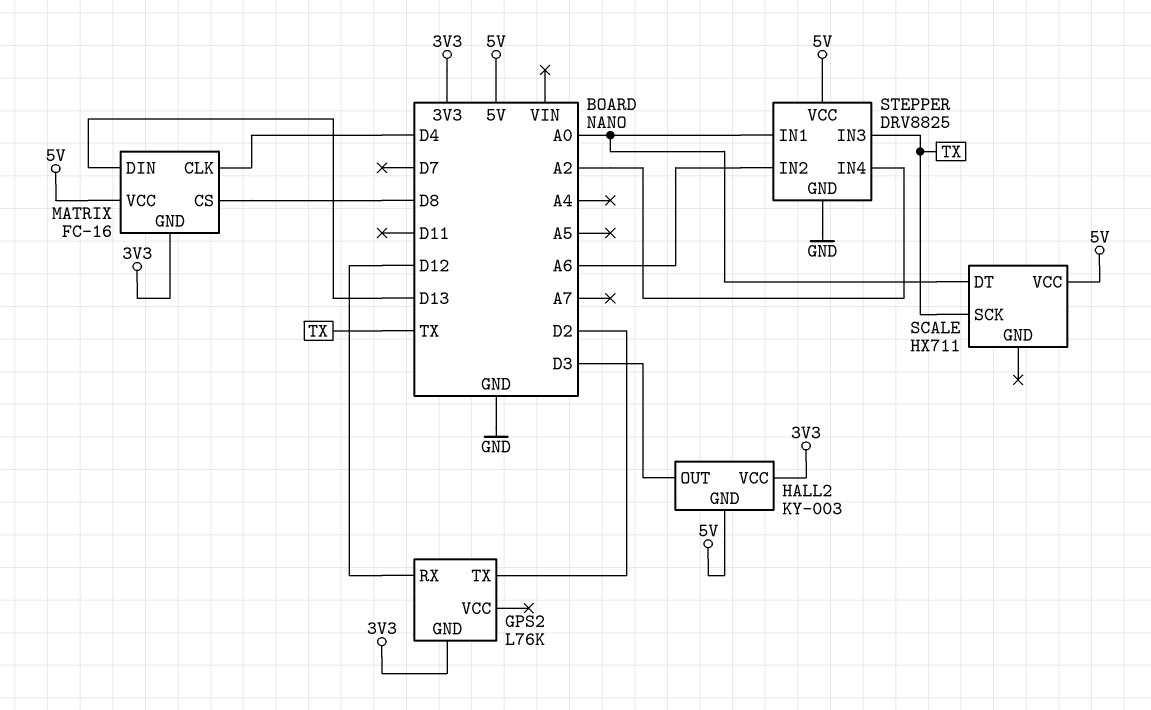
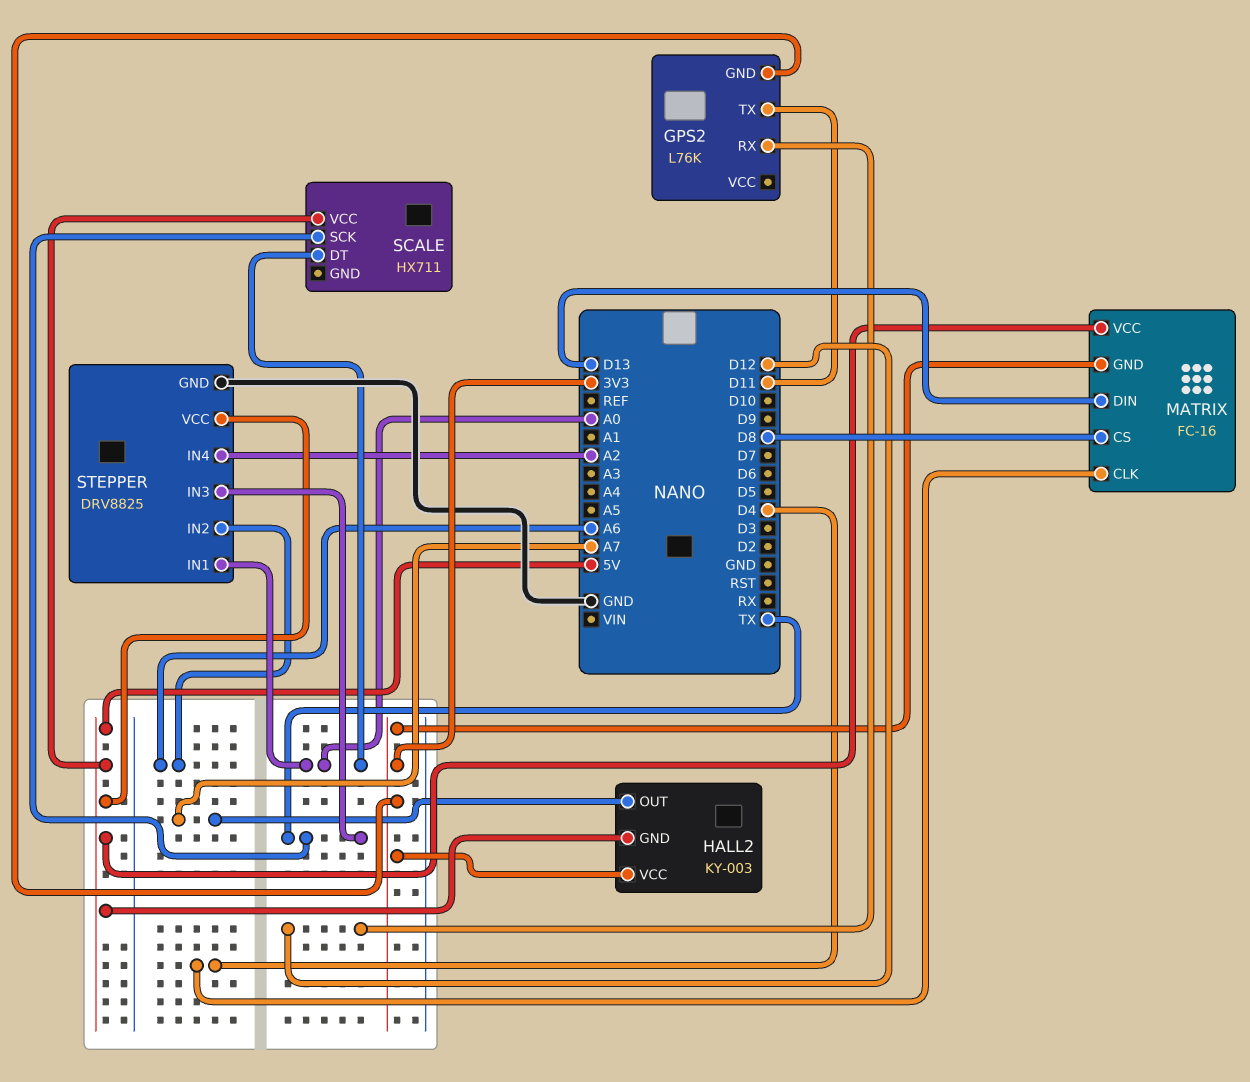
GPS2 pin TX: D2 -> D11
HALL2 pin OUT: D3 -> A7

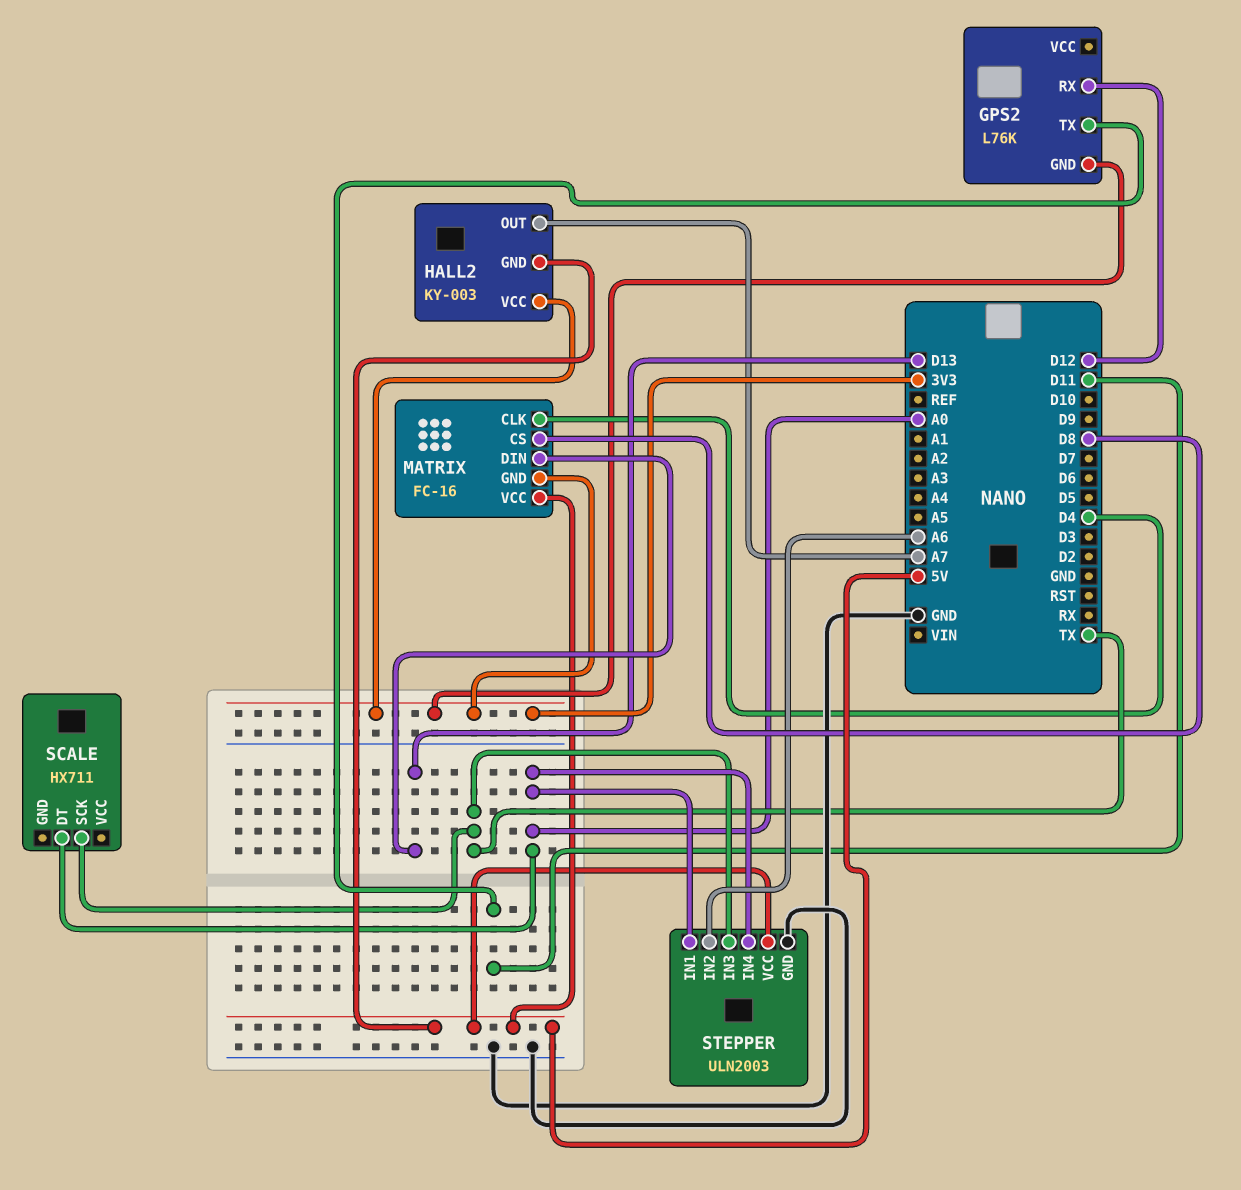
SCALE pin VCC: 5V -> none
STEPPER: DRV8825 -> ULN2003
STEPPER pin IN4: A2 -> A0

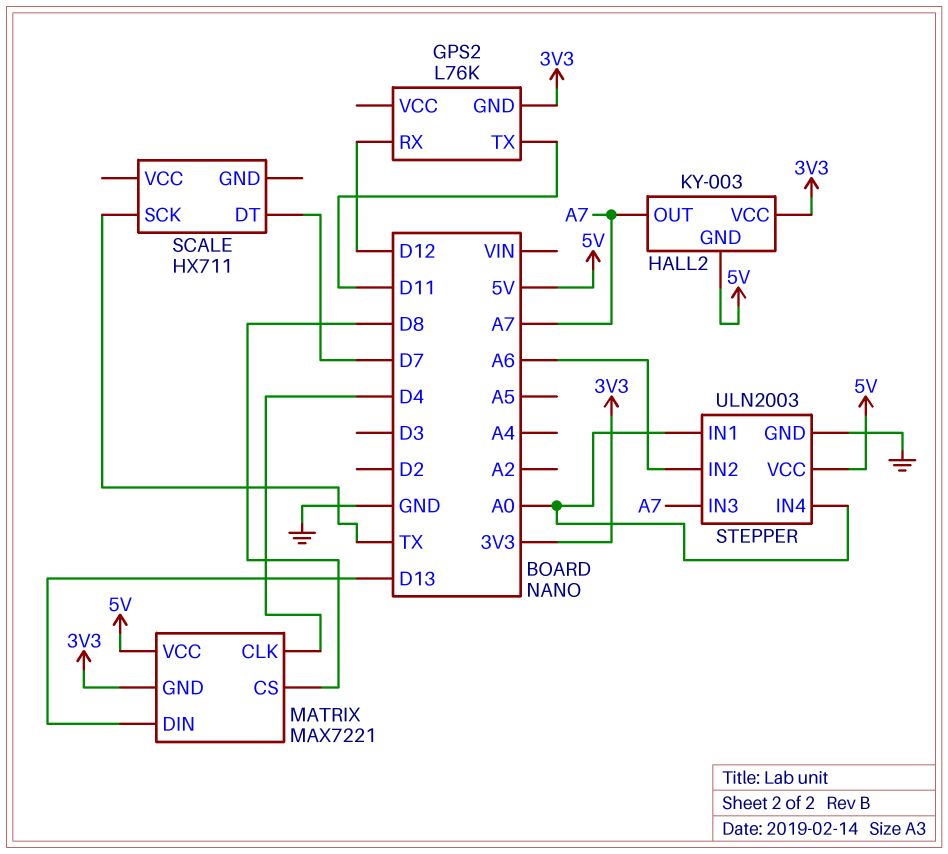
MATRIX: FC-16 -> MAX7221
SCALE pin DT: A0 -> D7
STEPPER pin IN3: TX -> A7

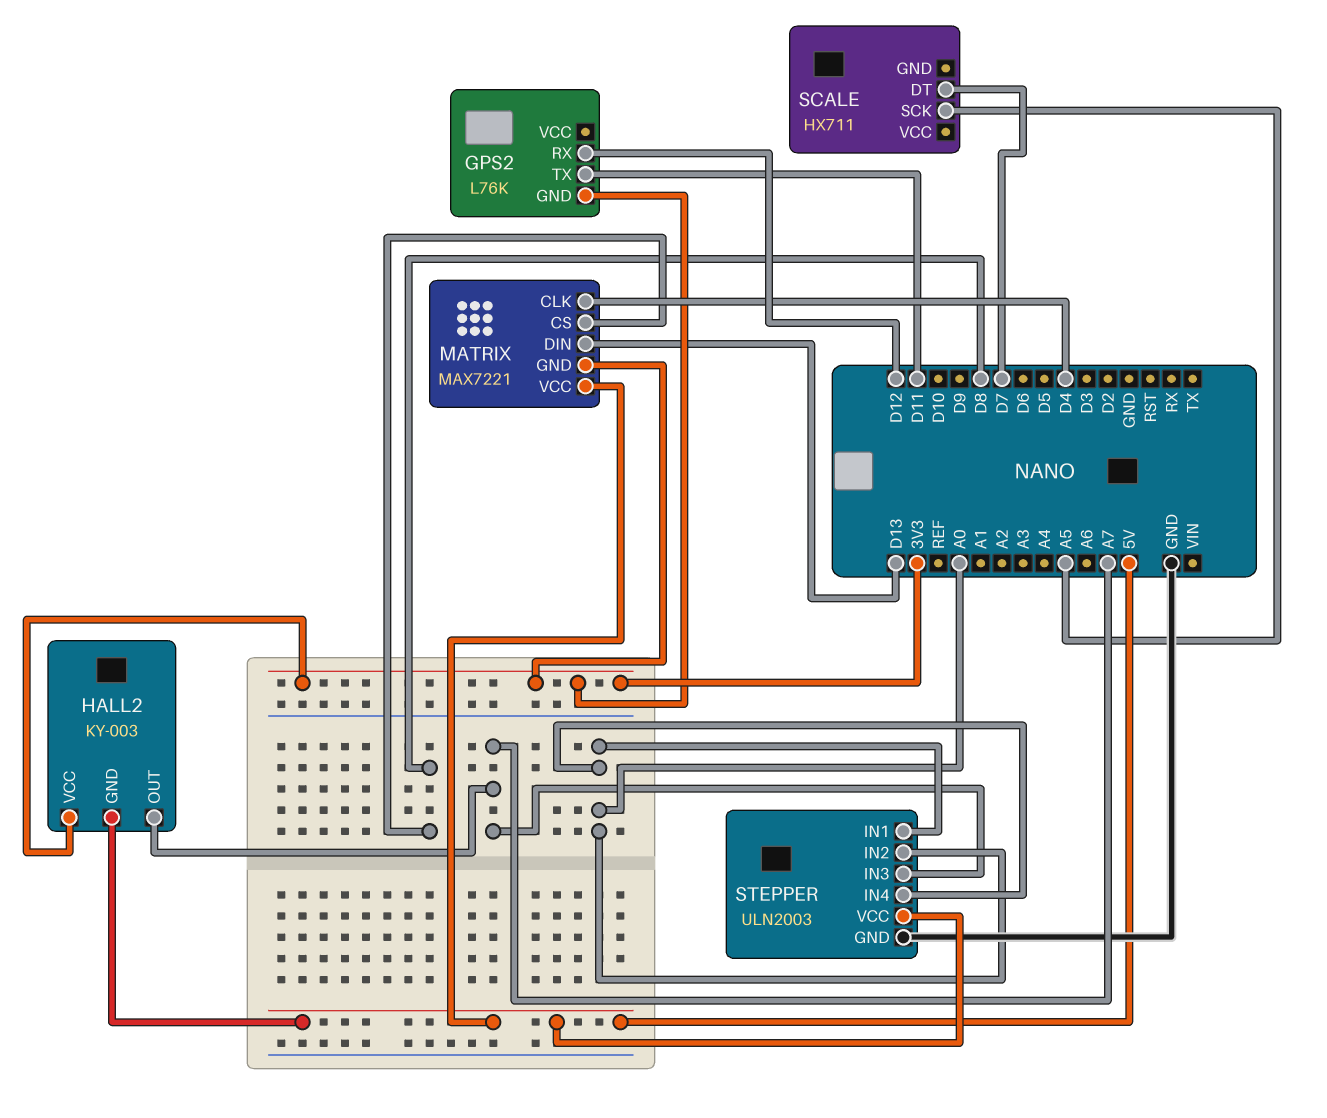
SCALE pin SCK: TX -> A5
STEPPER pin IN2: A6 -> A0

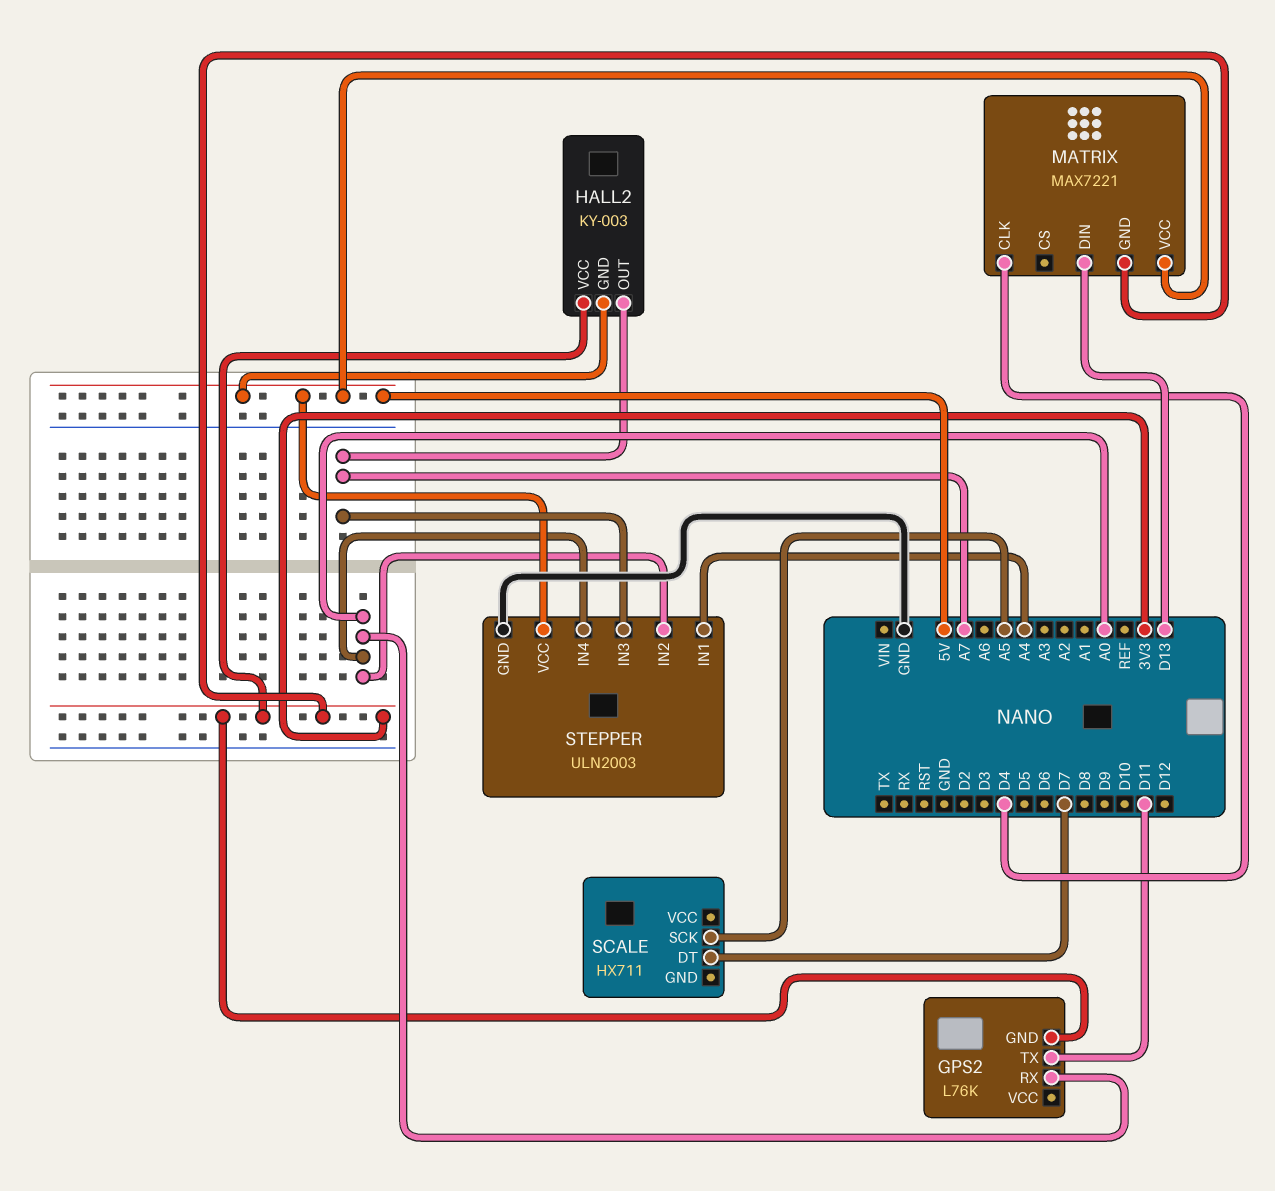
GPS2 pin RX: D12 -> A0
MATRIX pin CS: D8 -> none
STEPPER pin IN1: A0 -> A4

